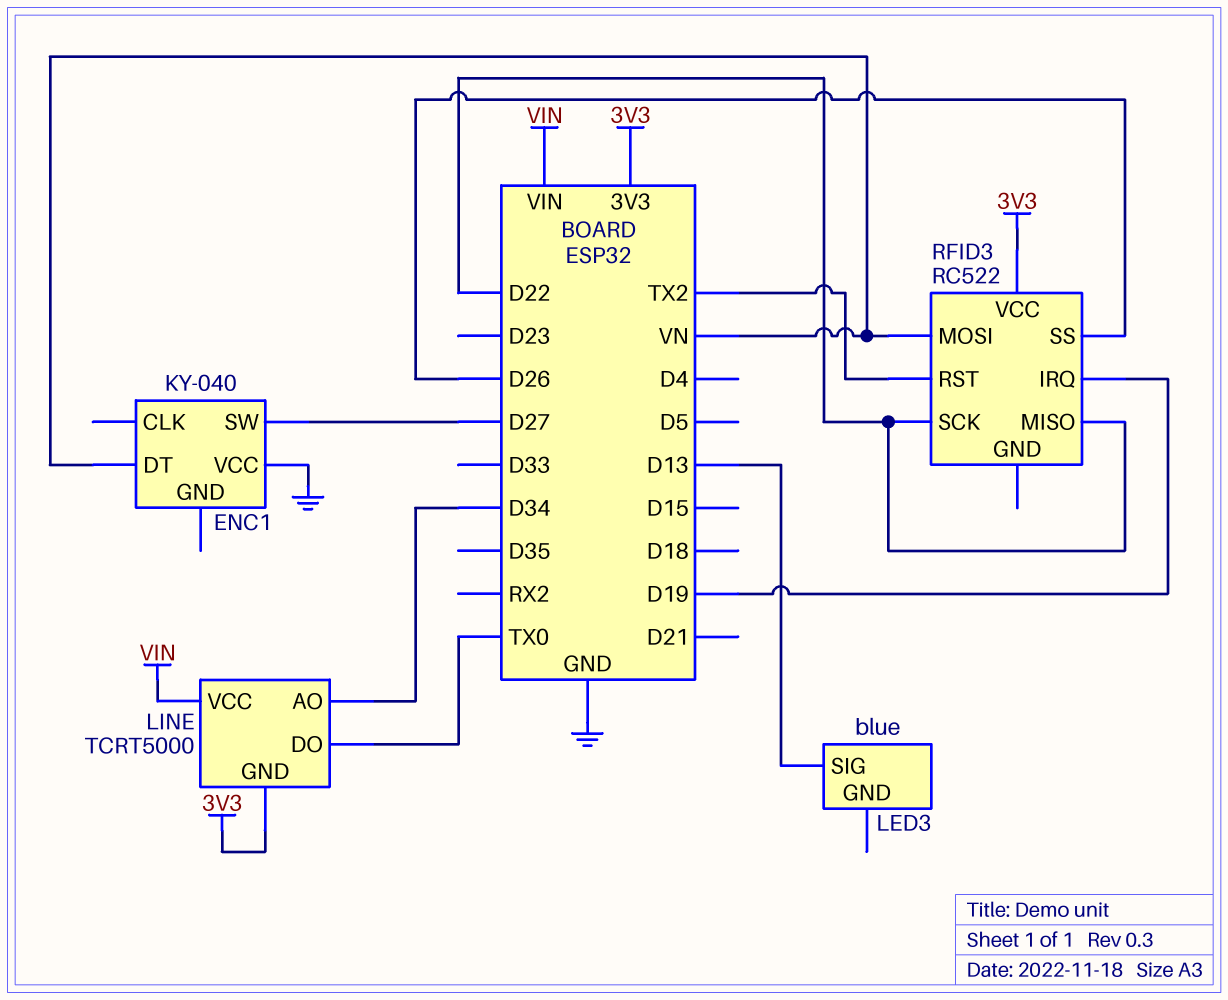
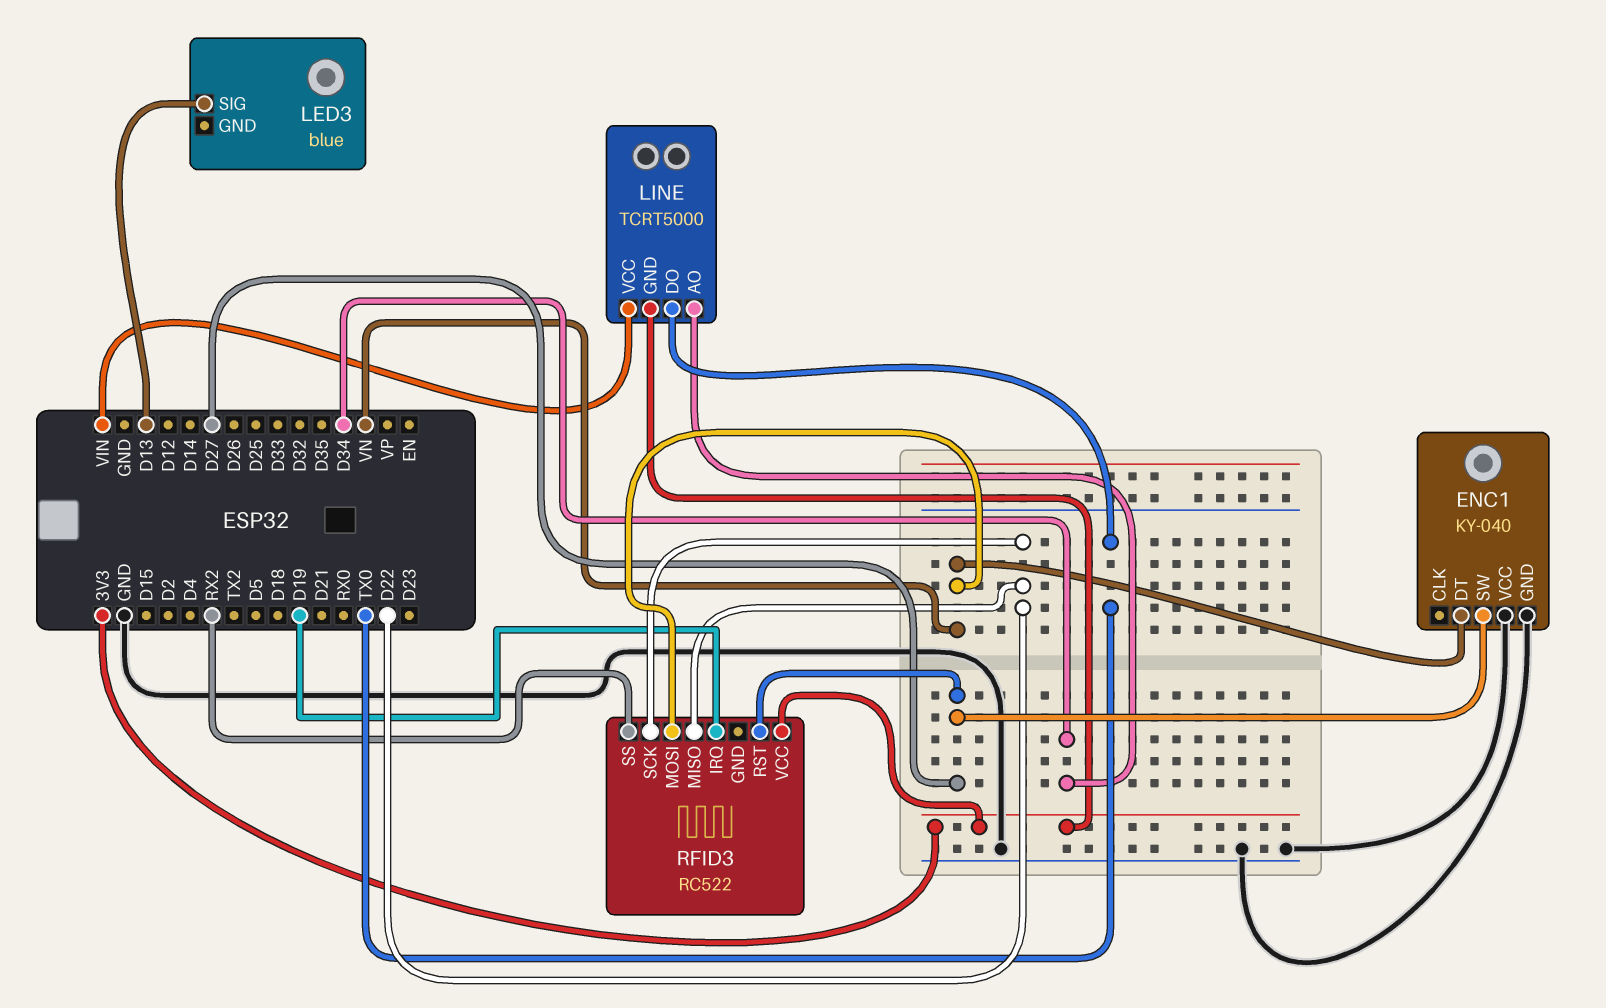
ENC1 pin GND: none -> GND
RFID3 pin RST: TX2 -> D27
RFID3 pin SS: D26 -> RX2

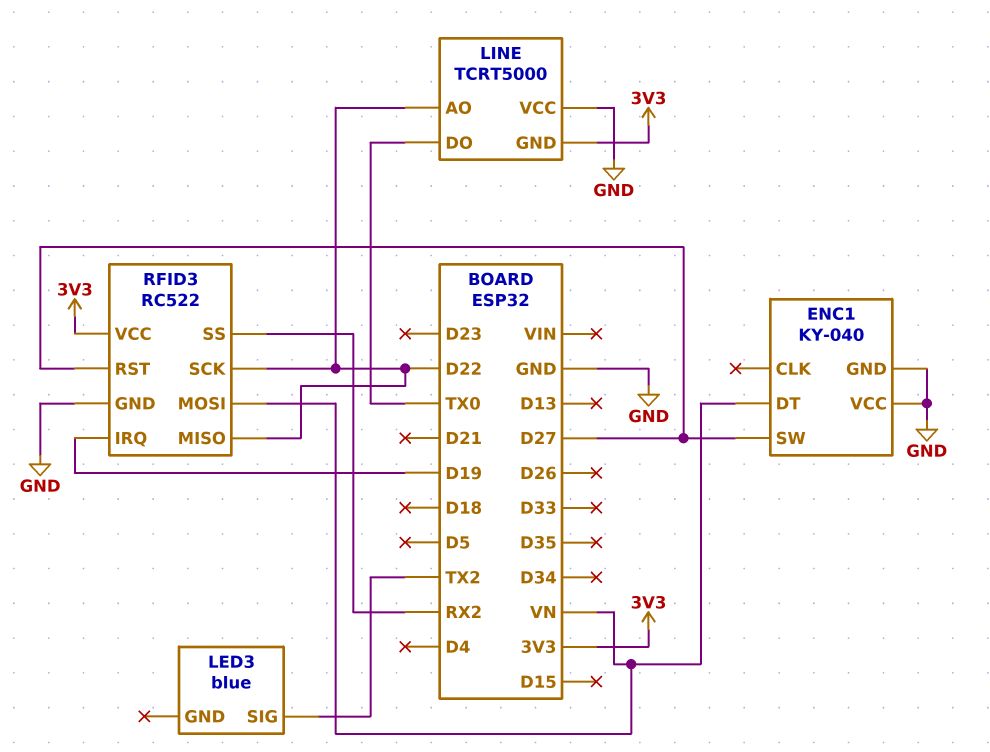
LED3 pin SIG: D13 -> TX2
LINE pin AO: D34 -> D22
LINE pin VCC: VIN -> GND
RFID3 pin GND: none -> GND

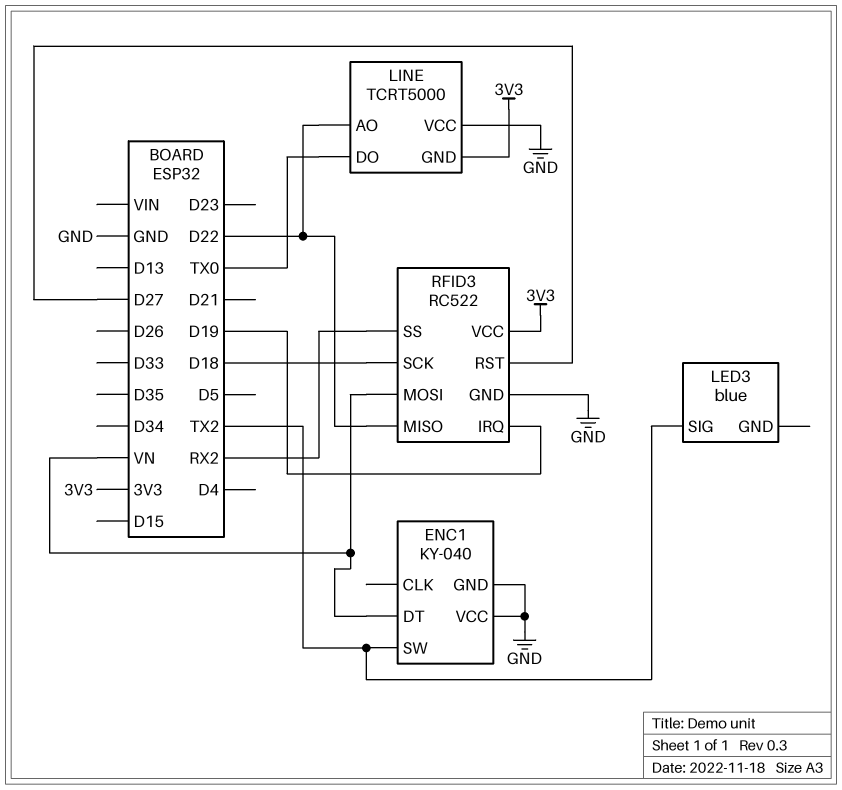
ENC1 pin SW: D27 -> TX2
RFID3 pin SCK: D22 -> D18

